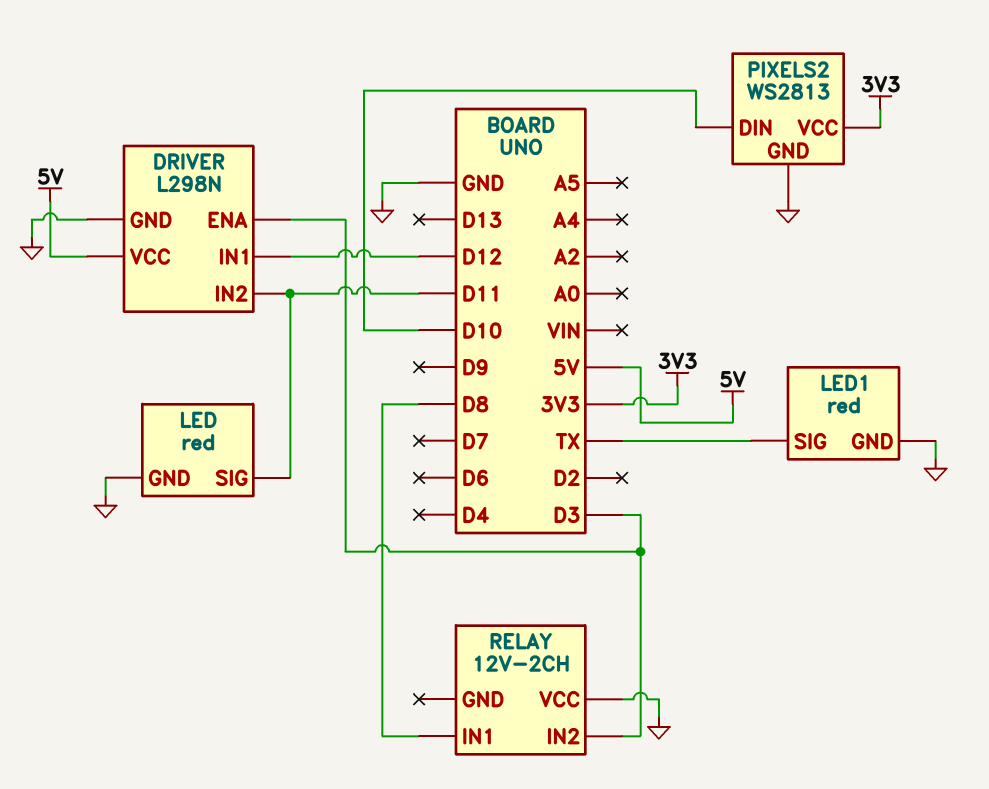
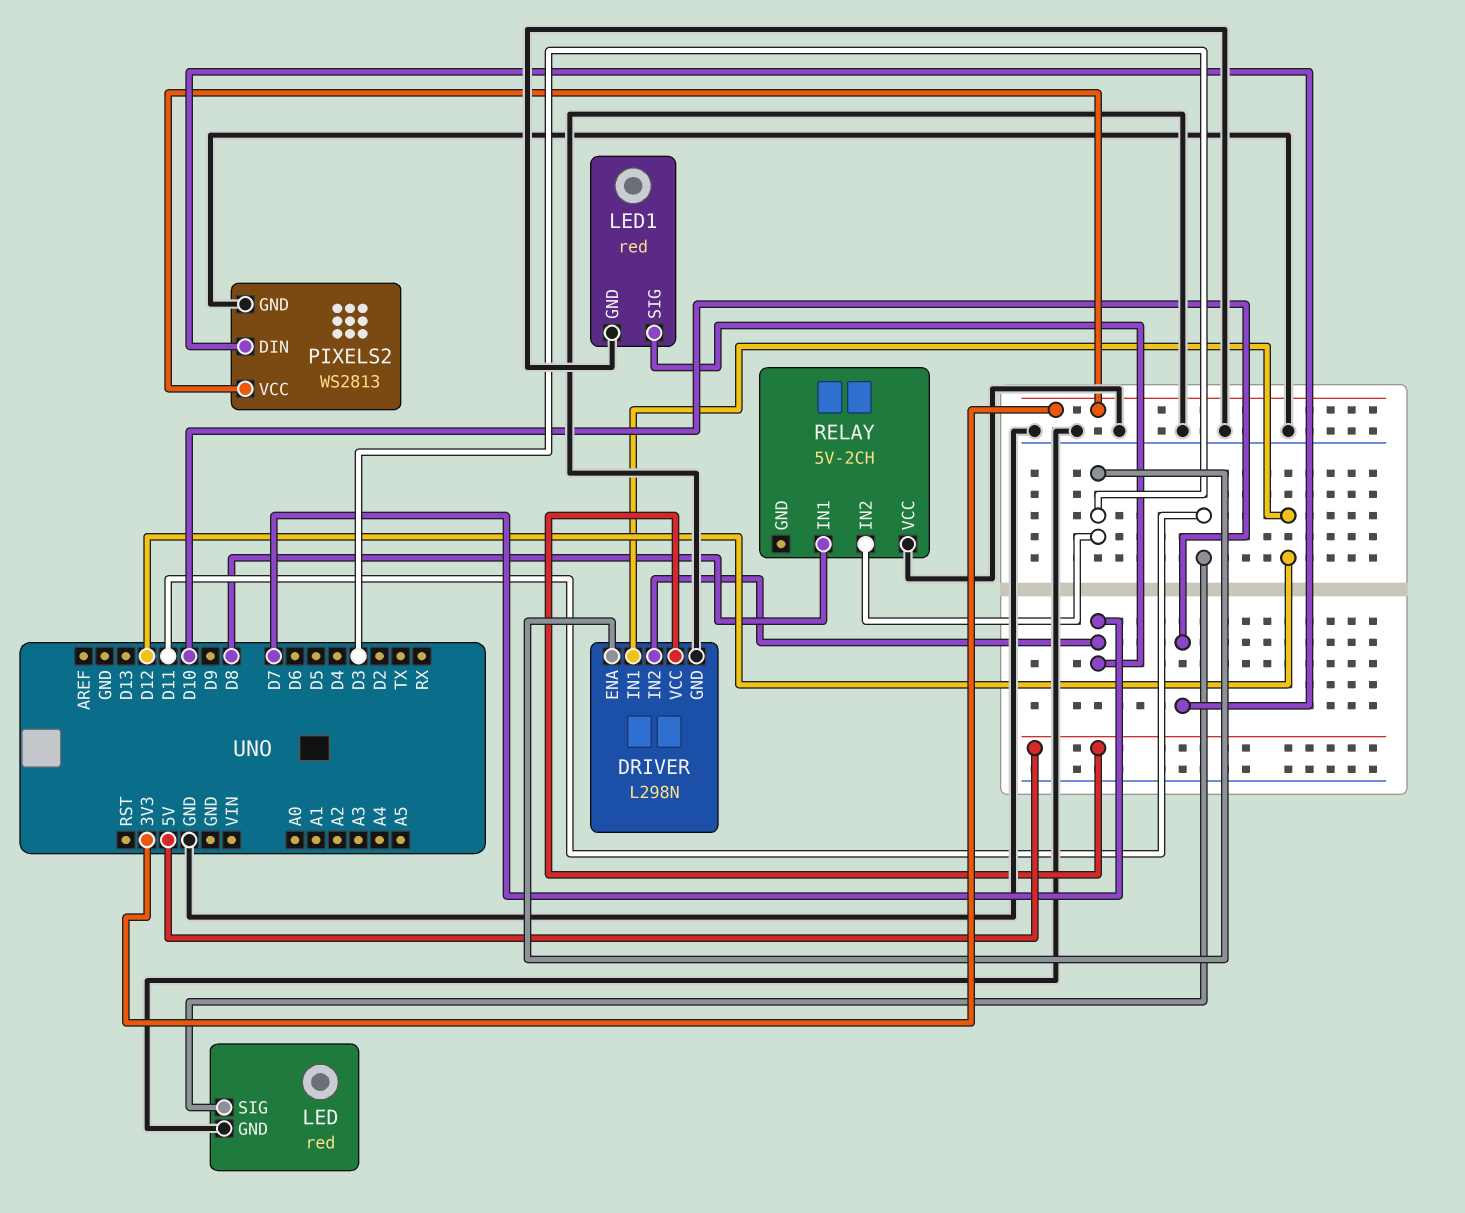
DRIVER pin IN2: D11 -> D7
LED1 pin SIG: TX -> D7
RELAY: 12V-2CH -> 5V-2CH

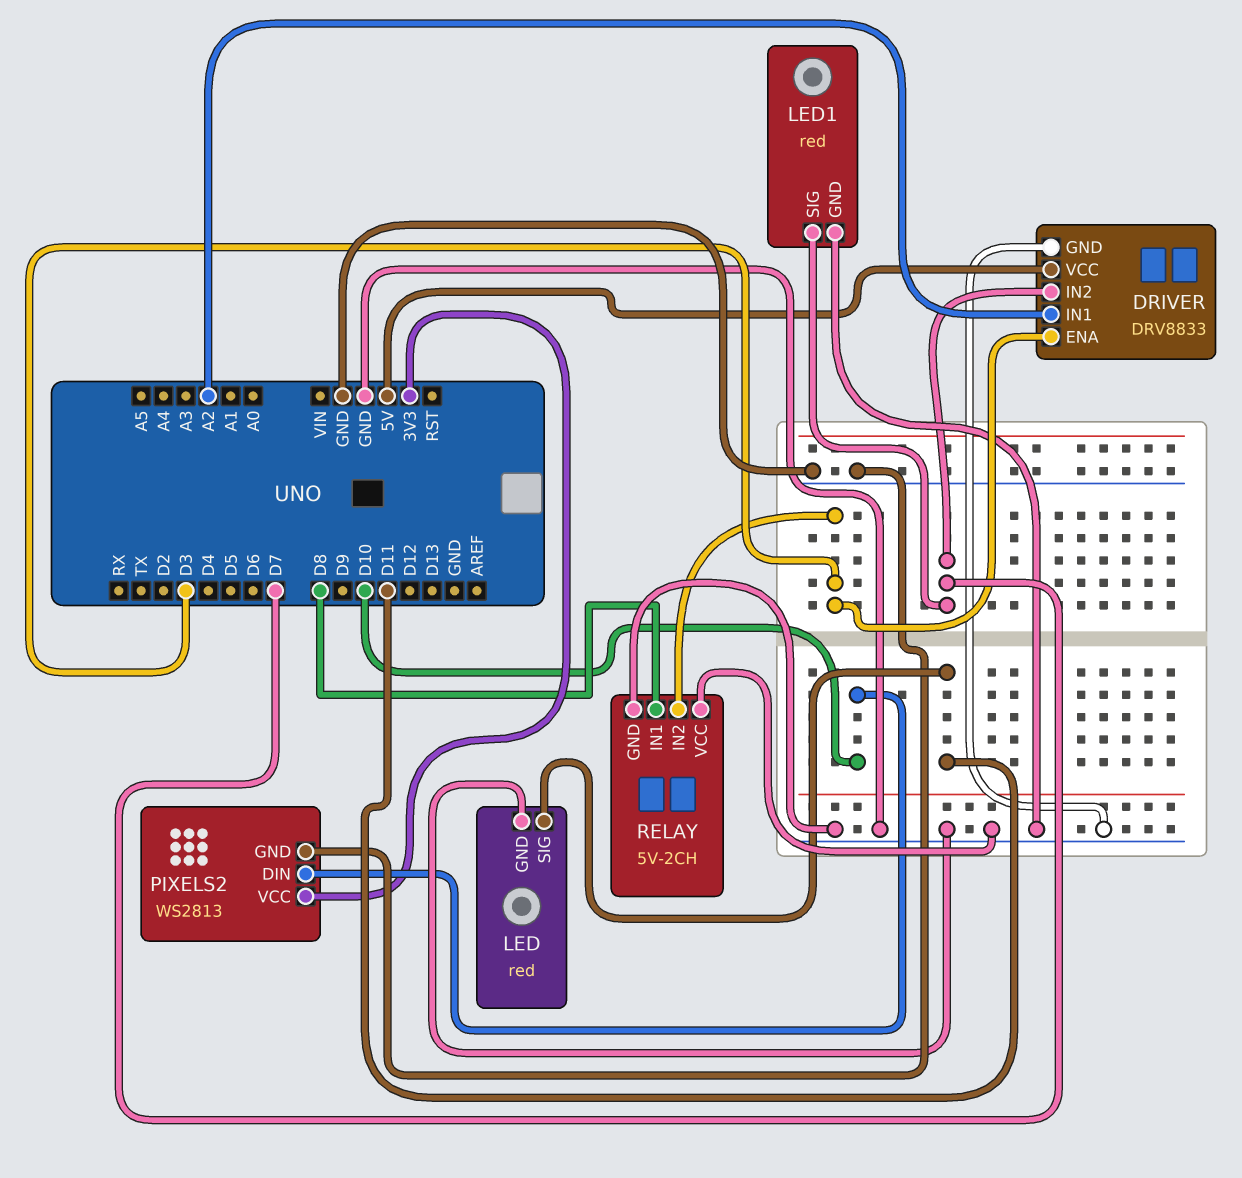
DRIVER: L298N -> DRV8833
DRIVER pin IN1: D12 -> A2
RELAY pin GND: none -> GND

